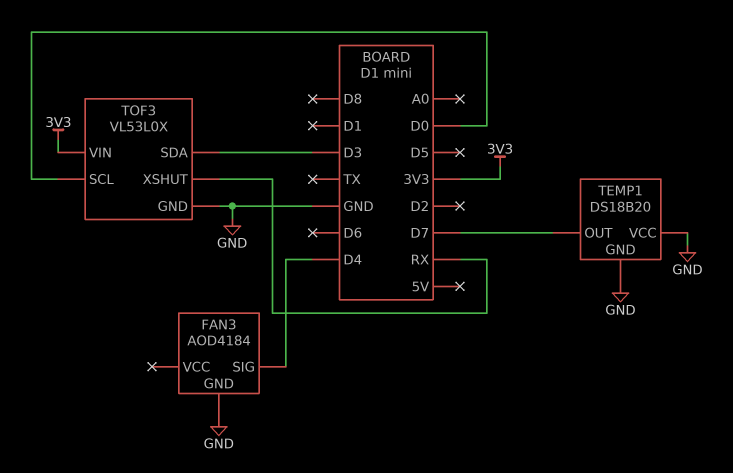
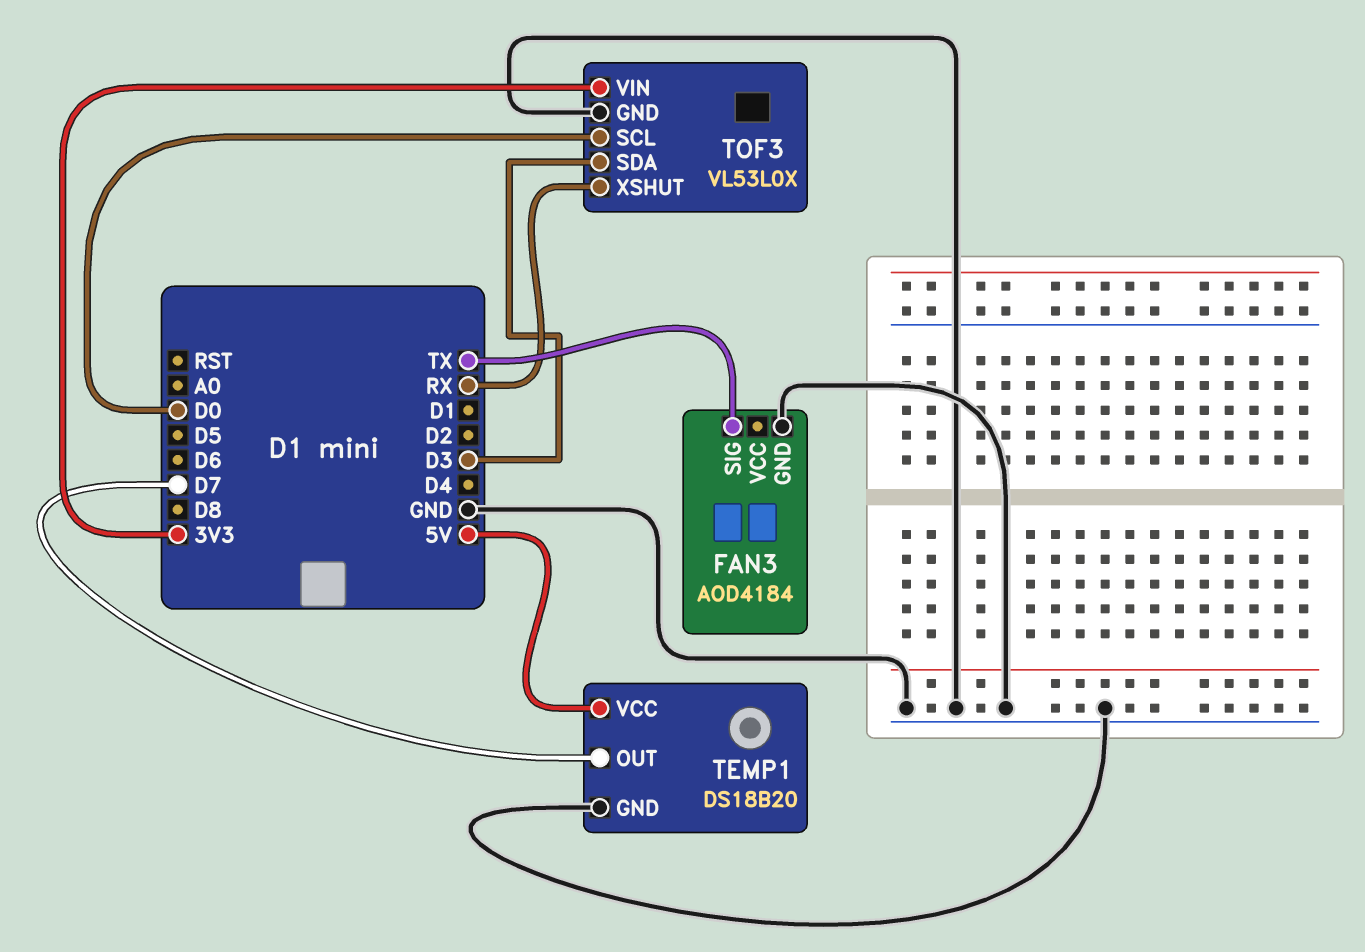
FAN3 pin SIG: D4 -> TX
TEMP1 pin VCC: GND -> 5V

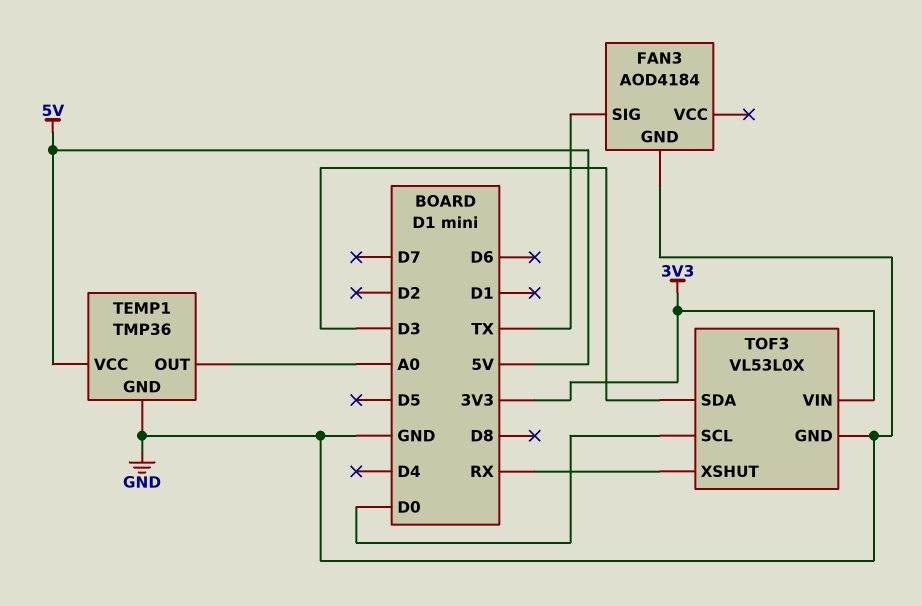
TEMP1: DS18B20 -> TMP36
TEMP1 pin OUT: D7 -> A0

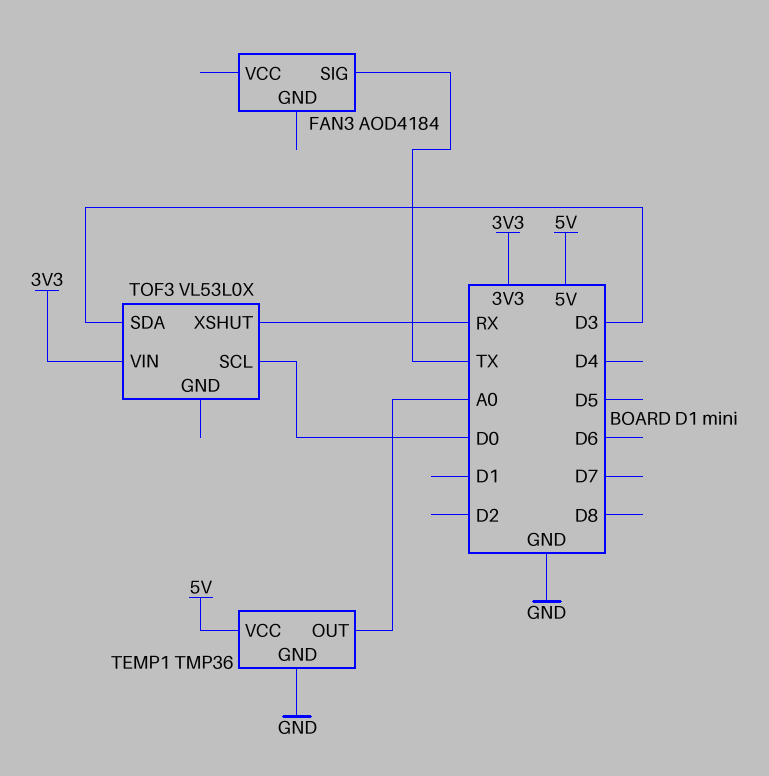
FAN3 pin GND: GND -> none
TOF3 pin GND: GND -> none

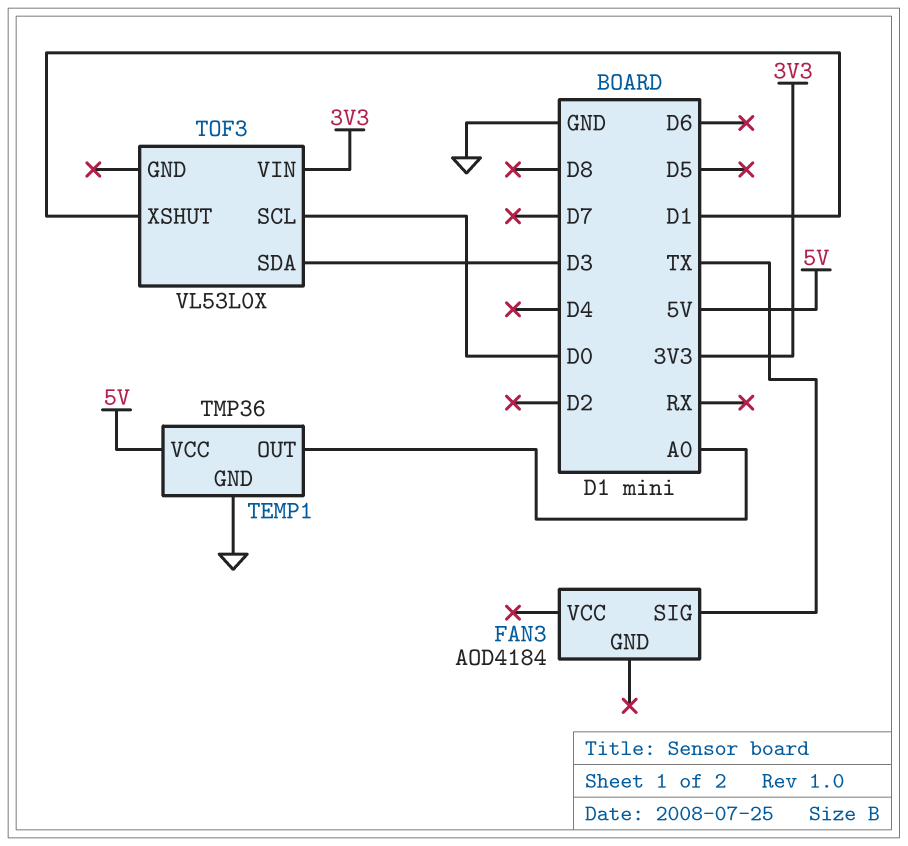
TOF3 pin XSHUT: RX -> D1

